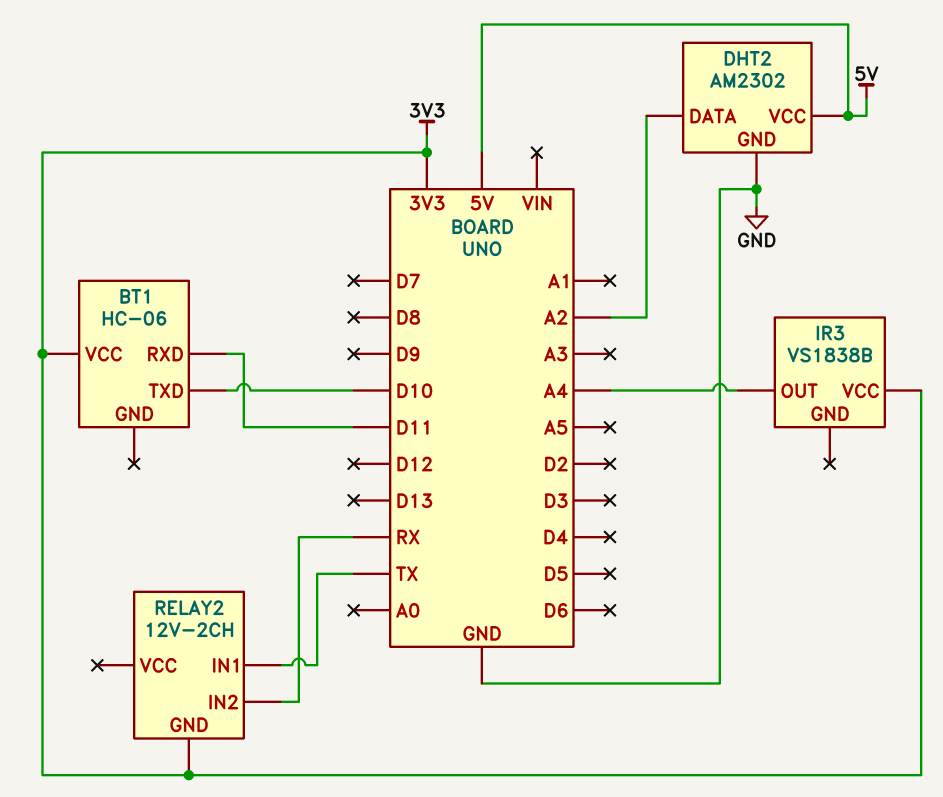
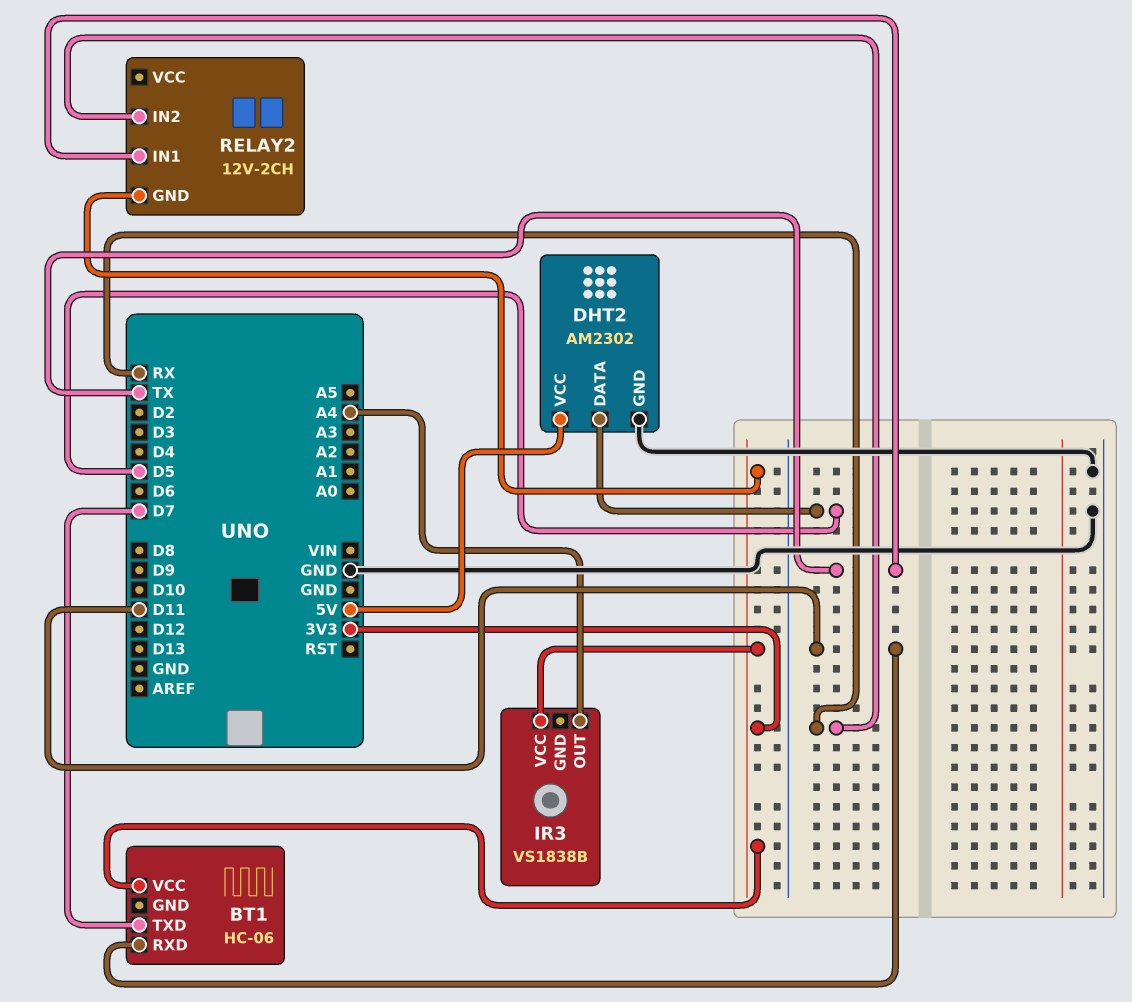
BT1 pin TXD: D10 -> D7
DHT2 pin DATA: A2 -> D5

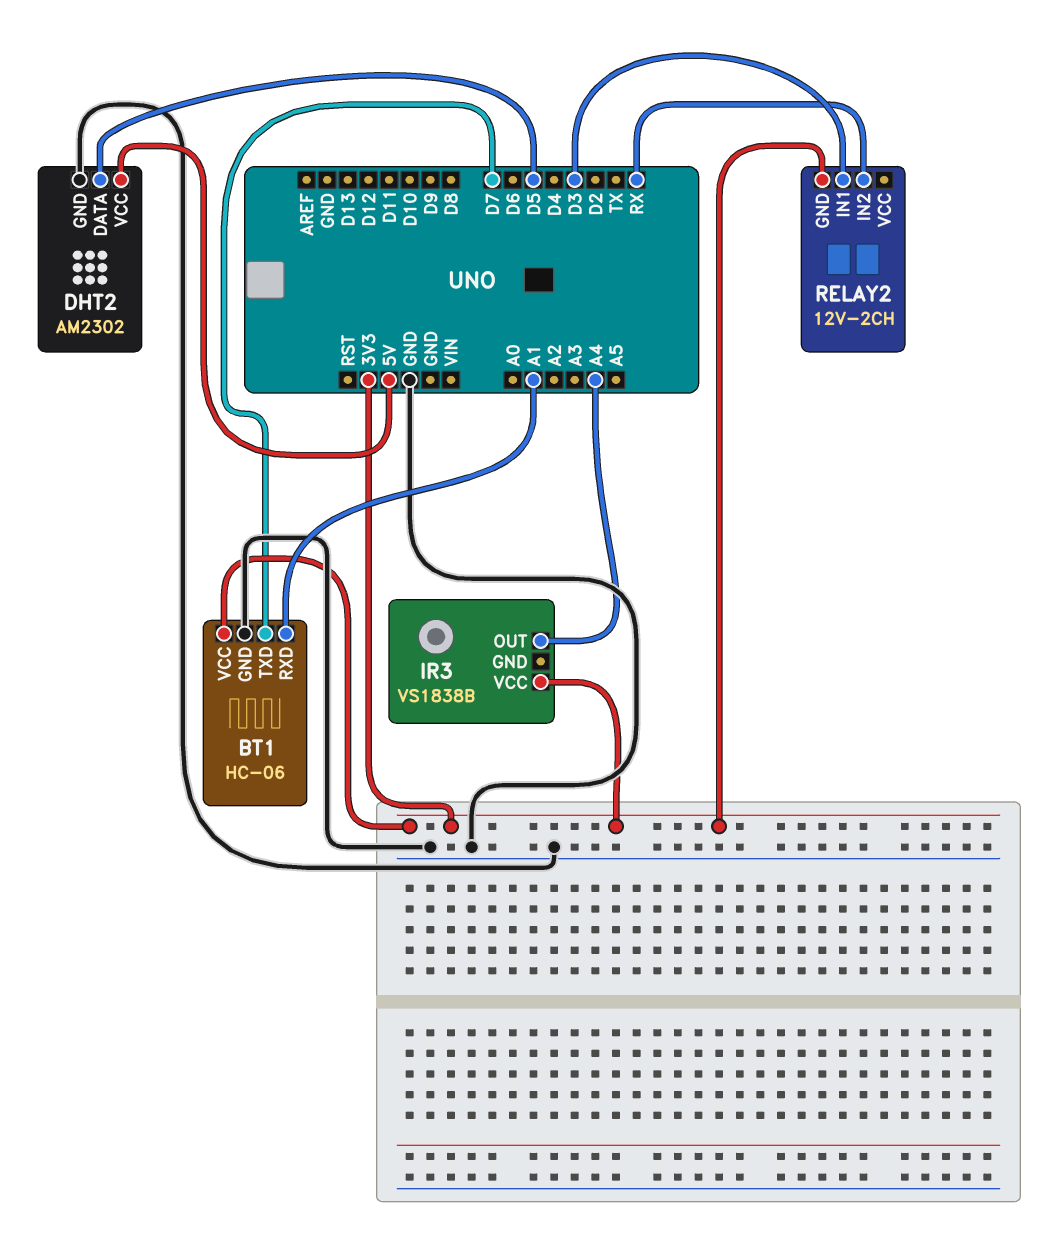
BT1 pin GND: none -> GND
BT1 pin RXD: D11 -> A1
RELAY2 pin IN1: TX -> D3

